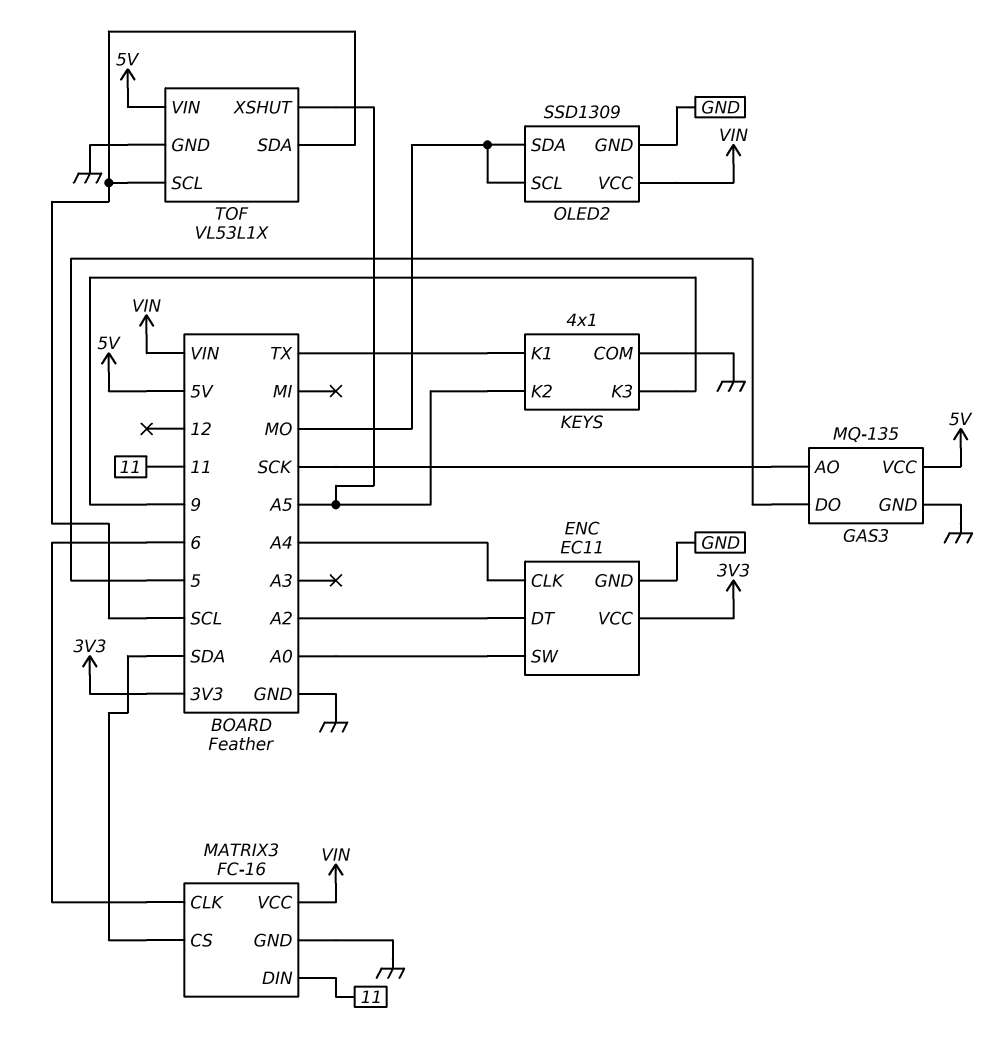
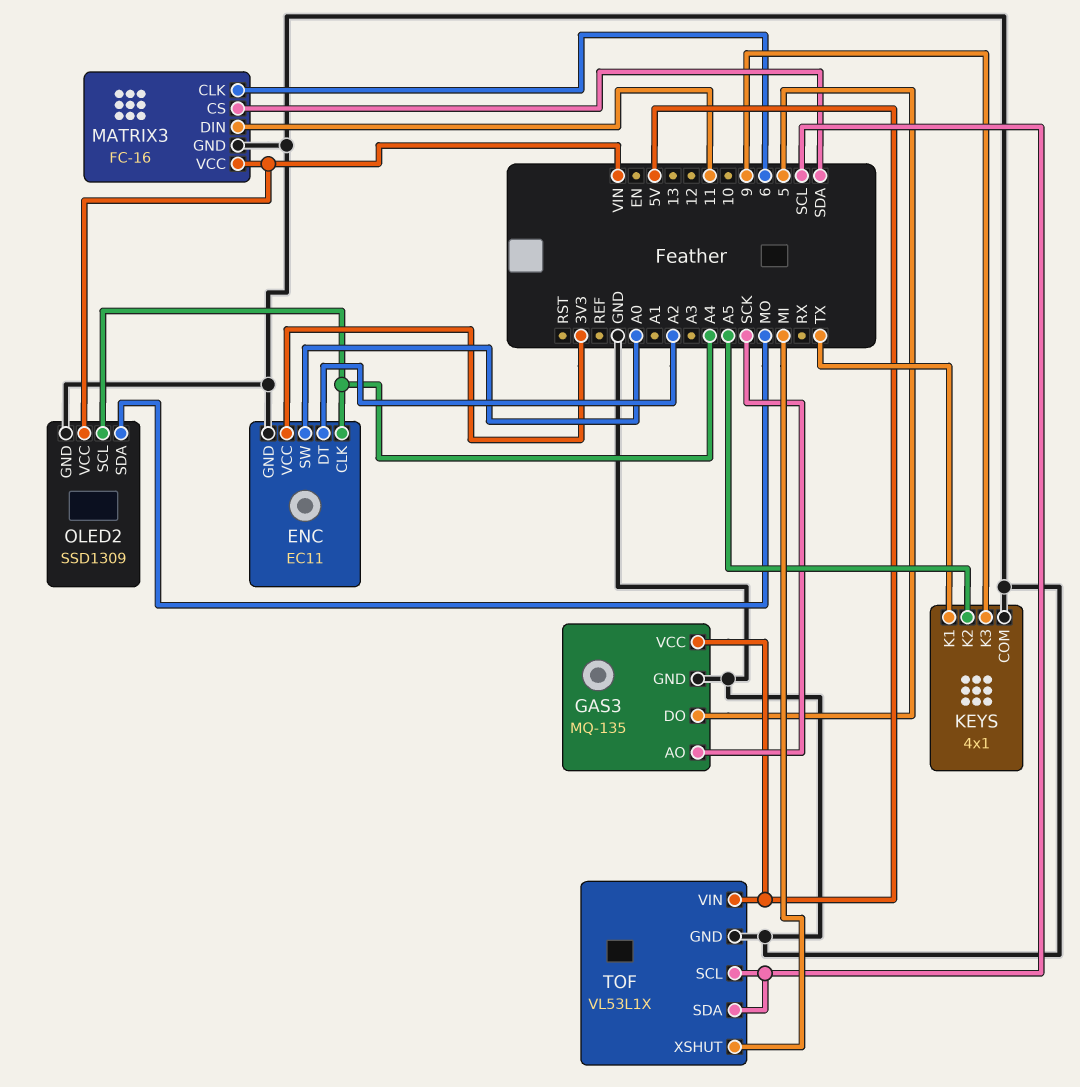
OLED2 pin SCL: MO -> A4
TOF pin XSHUT: A5 -> MI

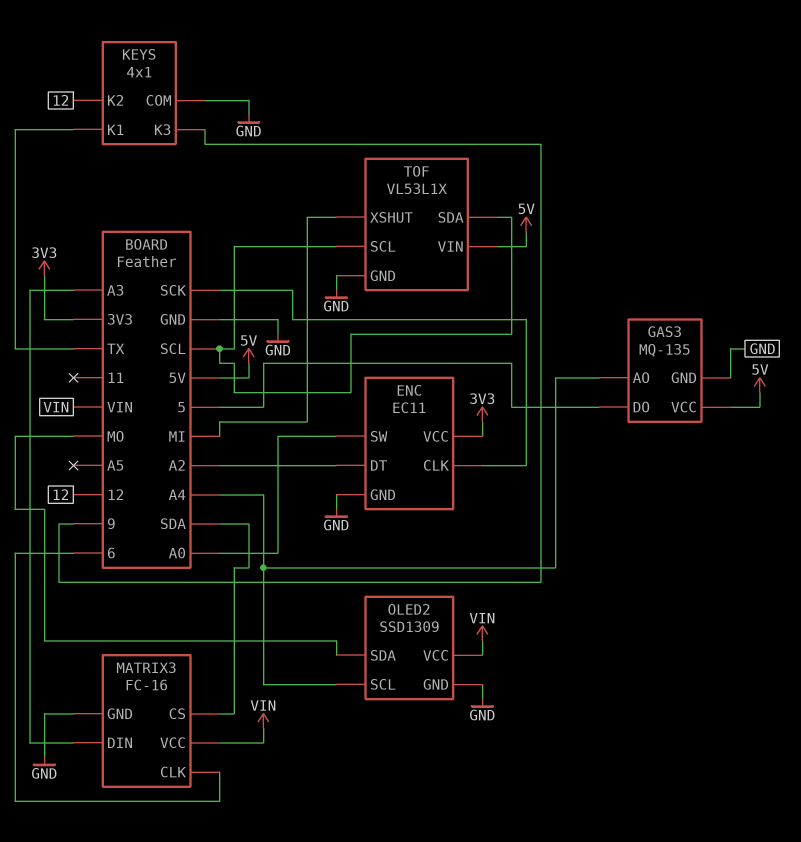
ENC pin CLK: A4 -> SCK
GAS3 pin AO: SCK -> A4
KEYS pin K2: A5 -> 12
MATRIX3 pin DIN: 11 -> A3

